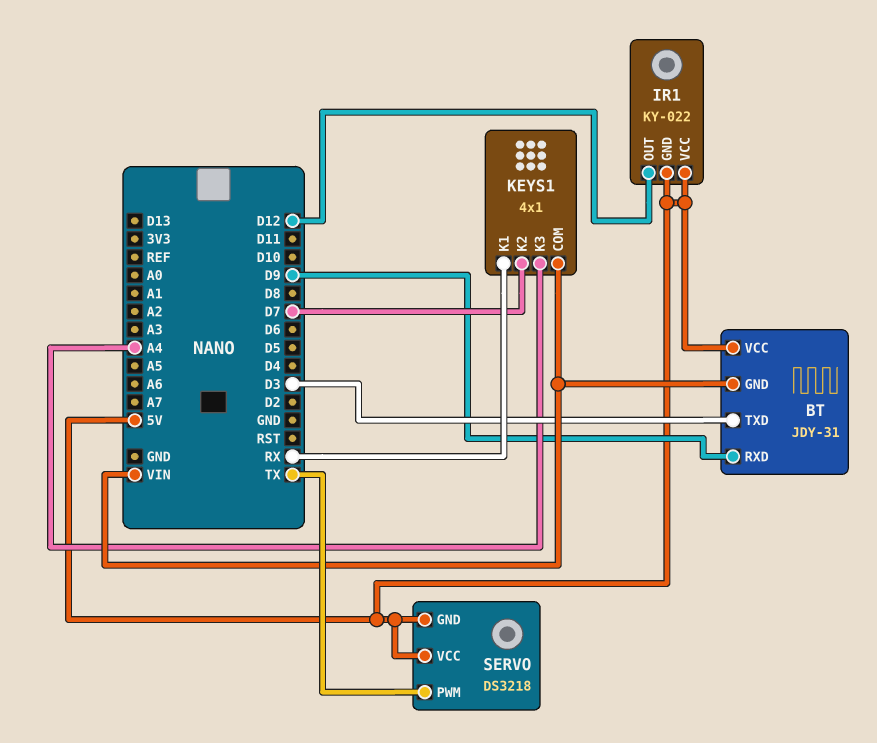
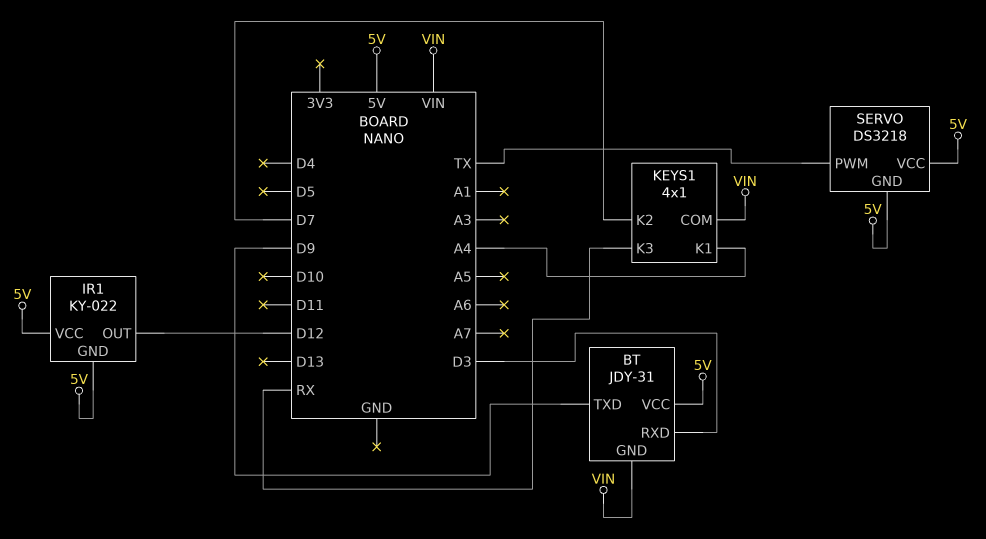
BT pin RXD: D9 -> D3
BT pin TXD: D3 -> D9
KEYS1 pin K1: RX -> A4
KEYS1 pin K3: A4 -> RX

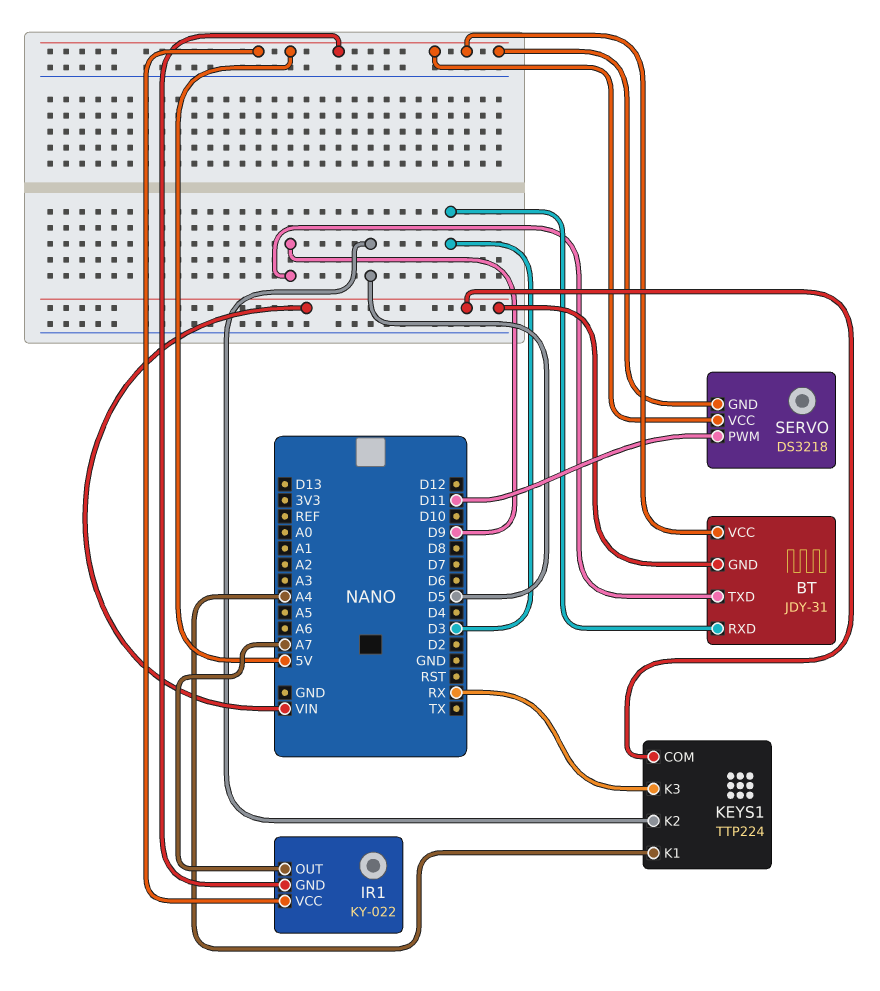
IR1 pin OUT: D12 -> A7
KEYS1: 4x1 -> TTP224
KEYS1 pin K2: D7 -> D5
SERVO pin PWM: TX -> D11

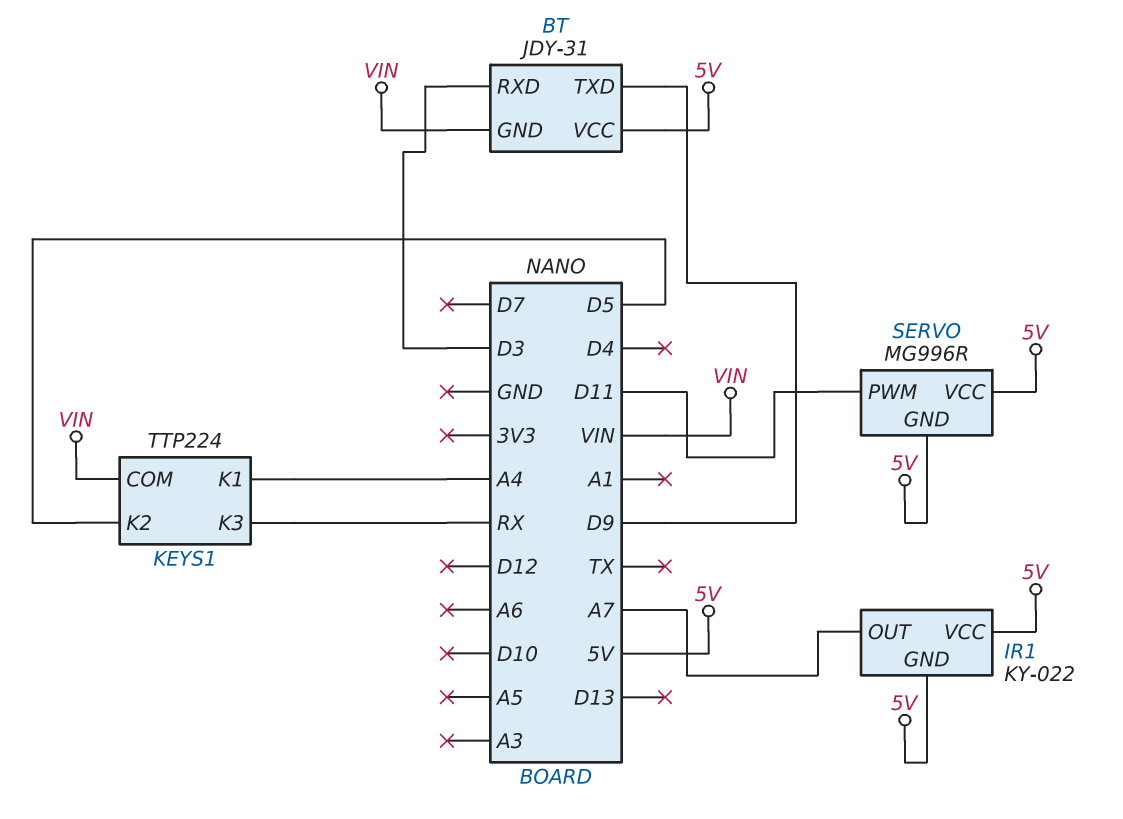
SERVO: DS3218 -> MG996R

